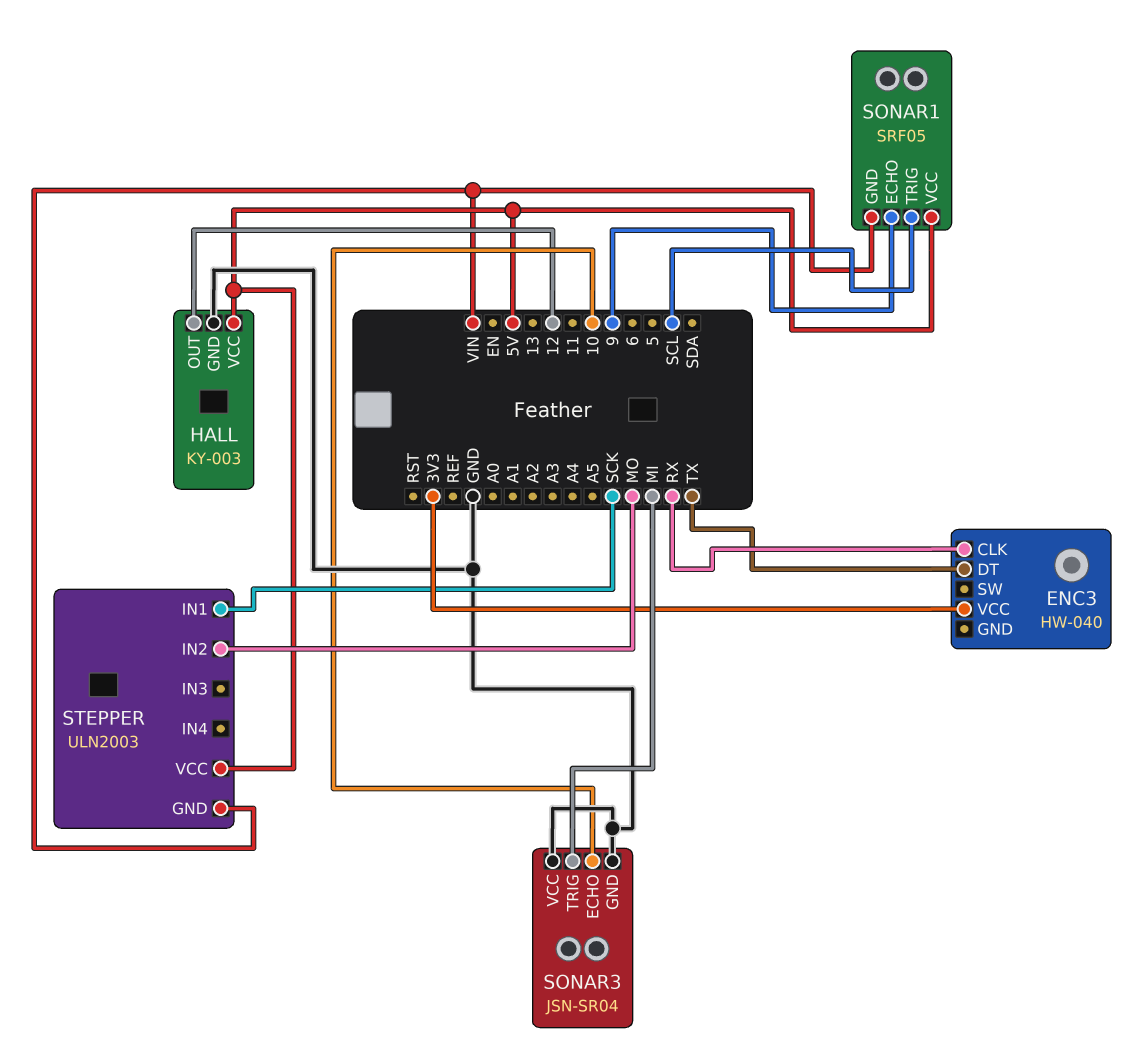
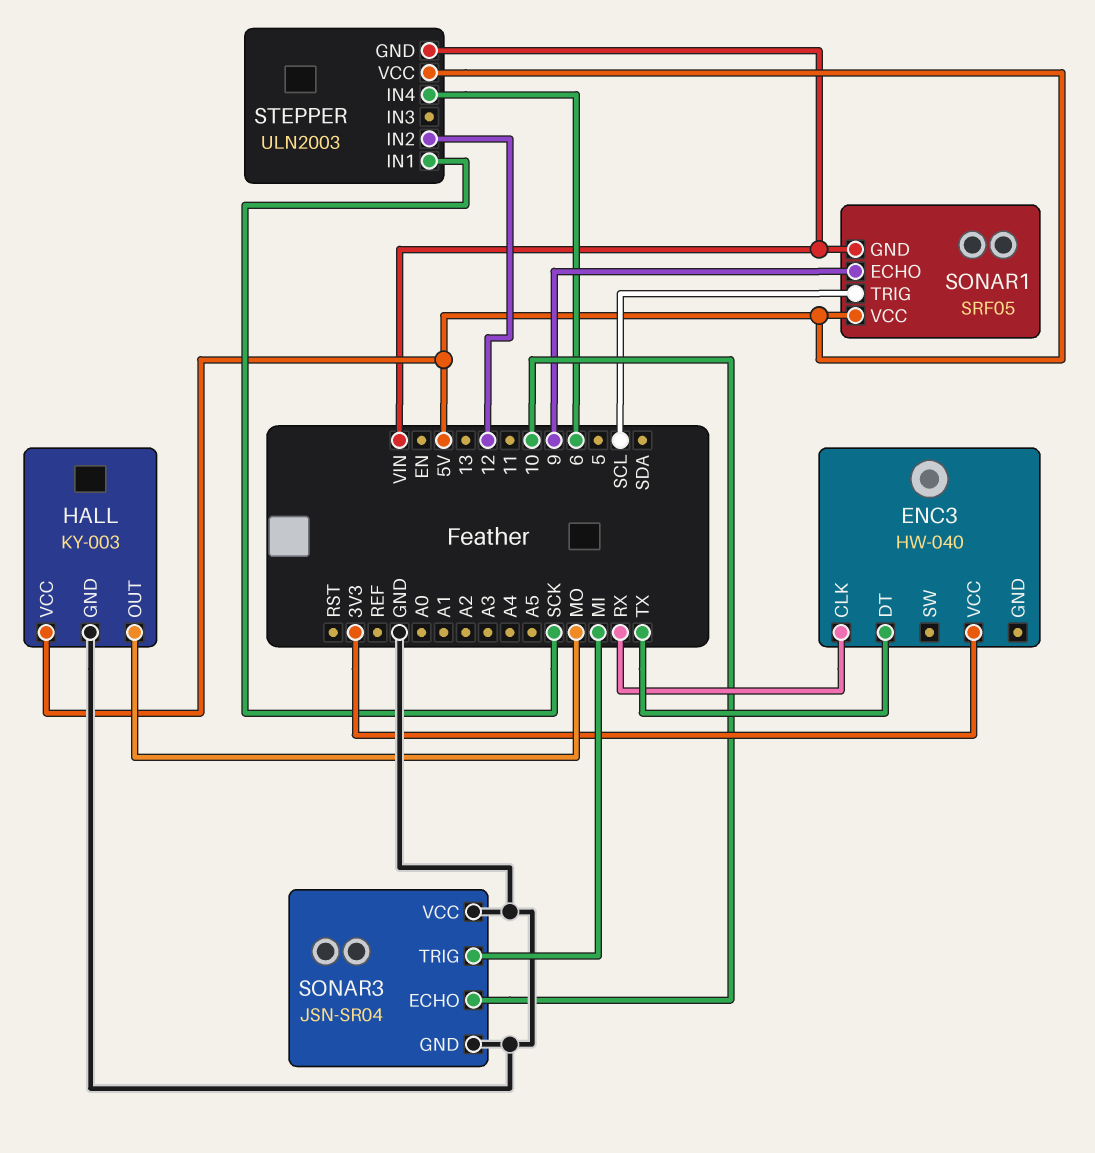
HALL pin OUT: 12 -> MO
STEPPER pin IN2: MO -> 12
STEPPER pin IN4: none -> 6

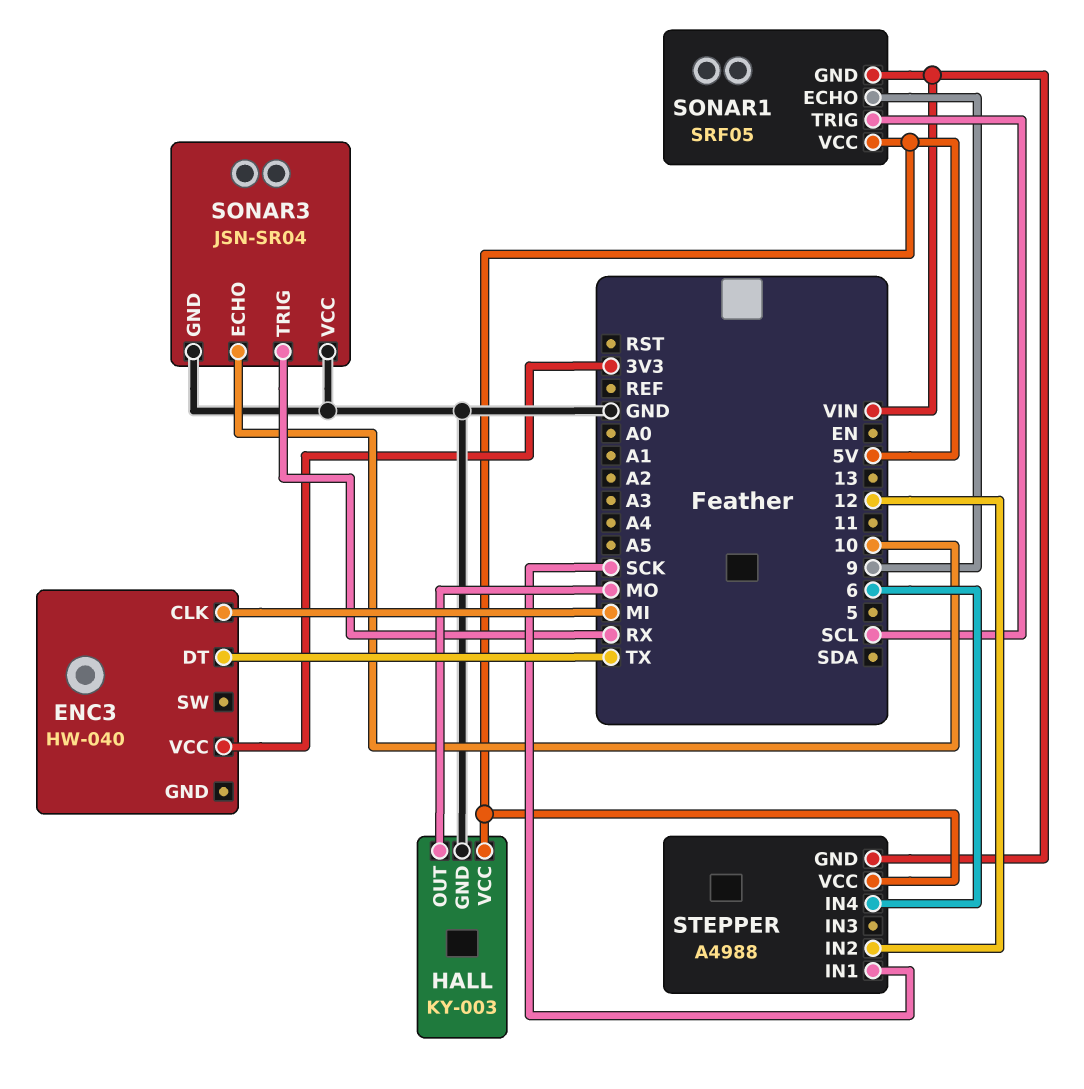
ENC3 pin CLK: RX -> MI
SONAR3 pin TRIG: MI -> RX
STEPPER: ULN2003 -> A4988

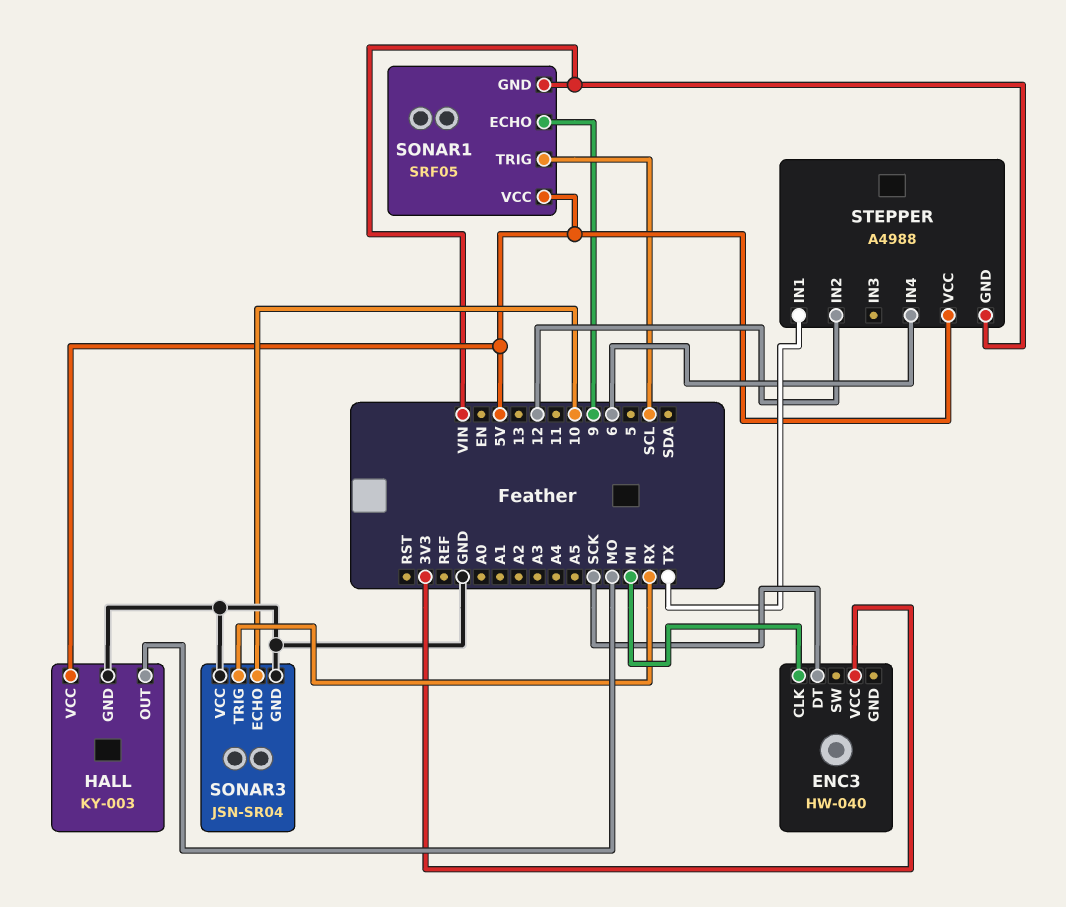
ENC3 pin DT: TX -> SCK
STEPPER pin IN1: SCK -> TX

